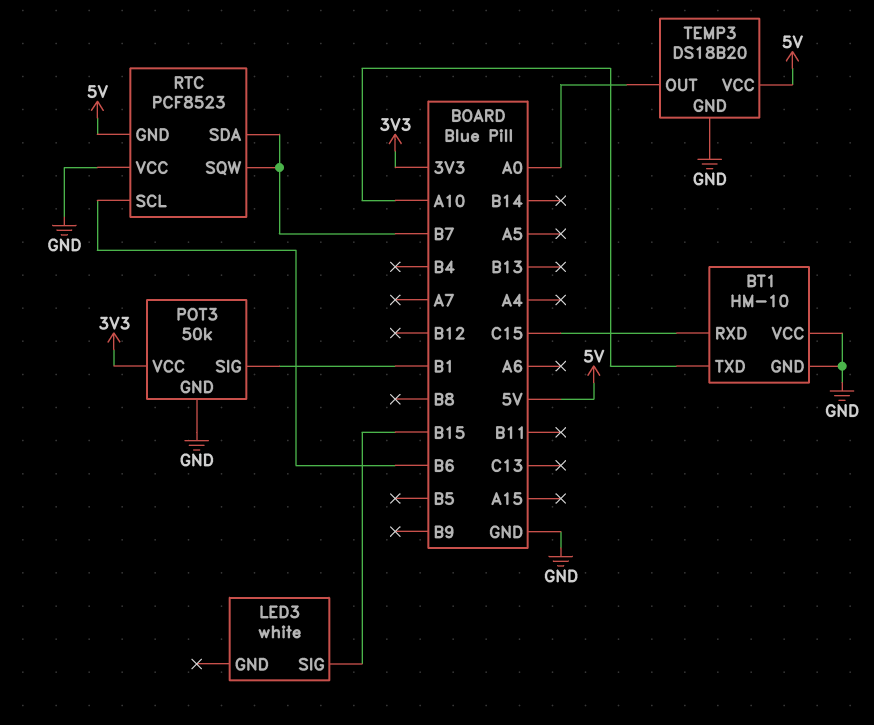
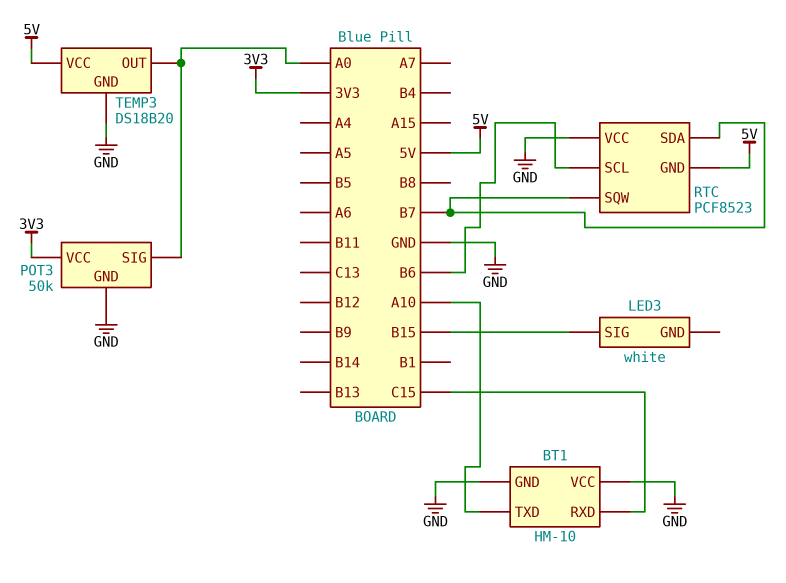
POT3 pin SIG: B1 -> A0

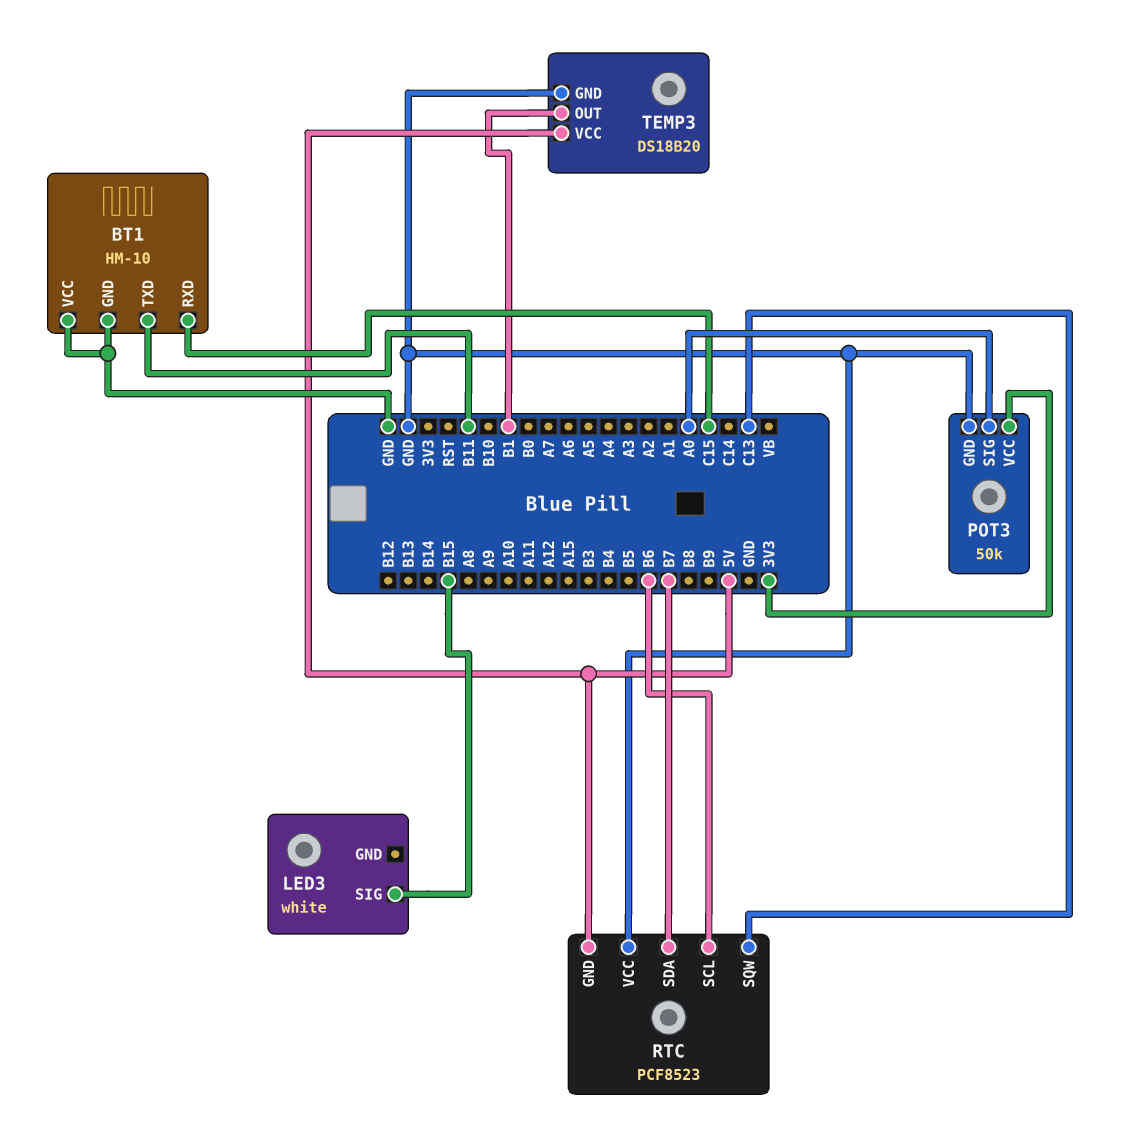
BT1 pin TXD: A10 -> B11
RTC pin SQW: B7 -> C13
TEMP3 pin OUT: A0 -> B1

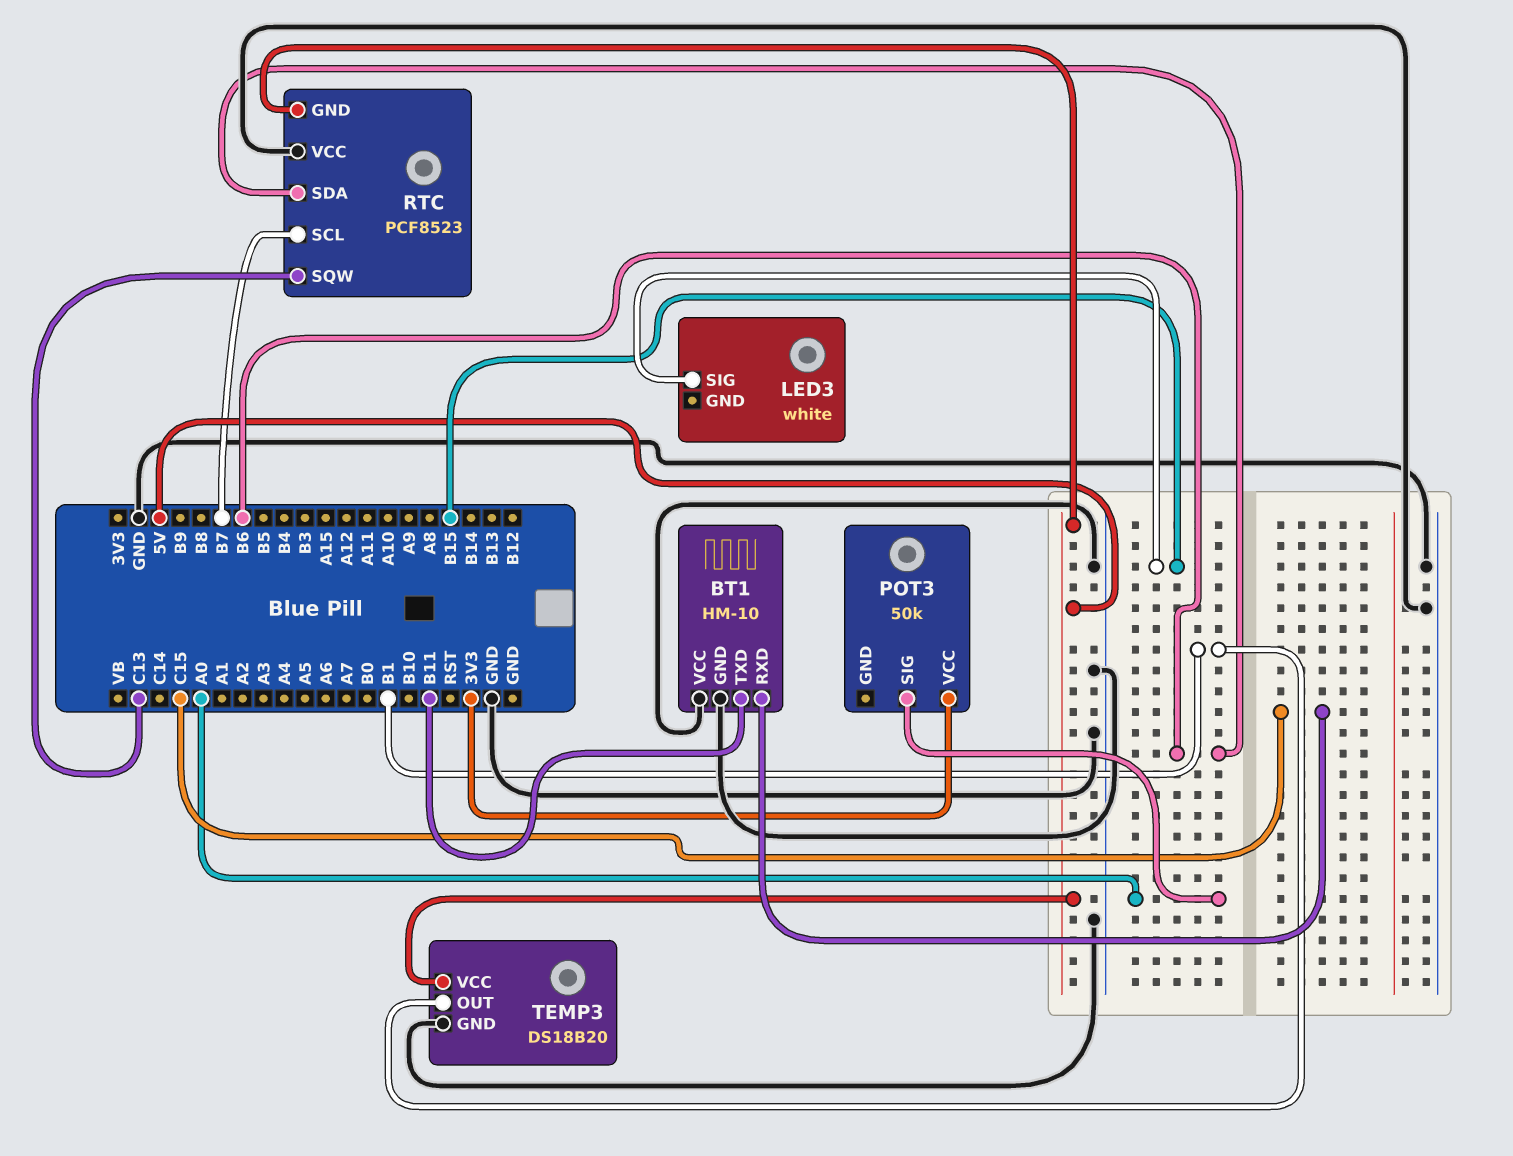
POT3 pin GND: GND -> none
RTC pin SCL: B6 -> B7
RTC pin SDA: B7 -> B6

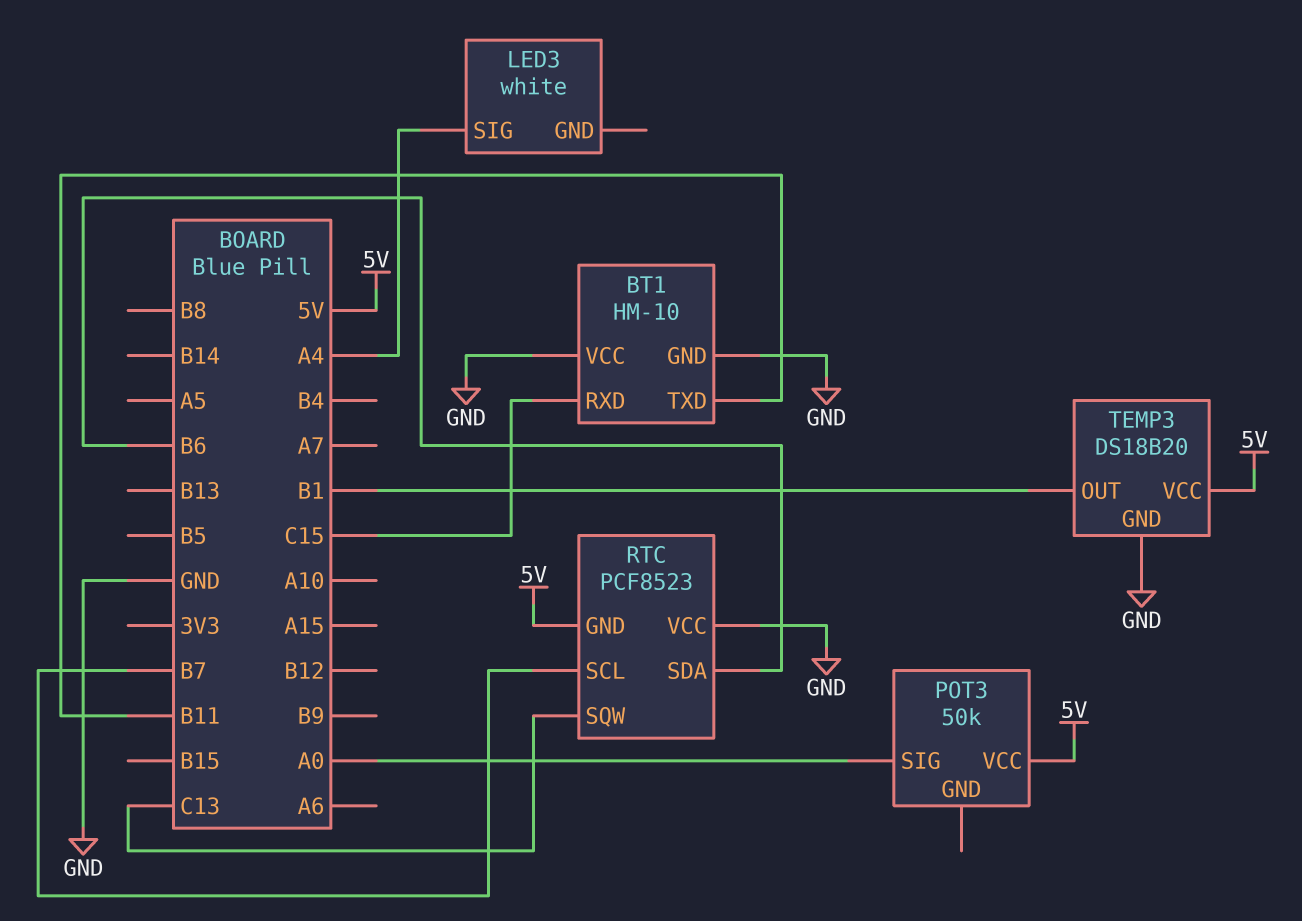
LED3 pin SIG: B15 -> A4
POT3 pin VCC: 3V3 -> 5V

